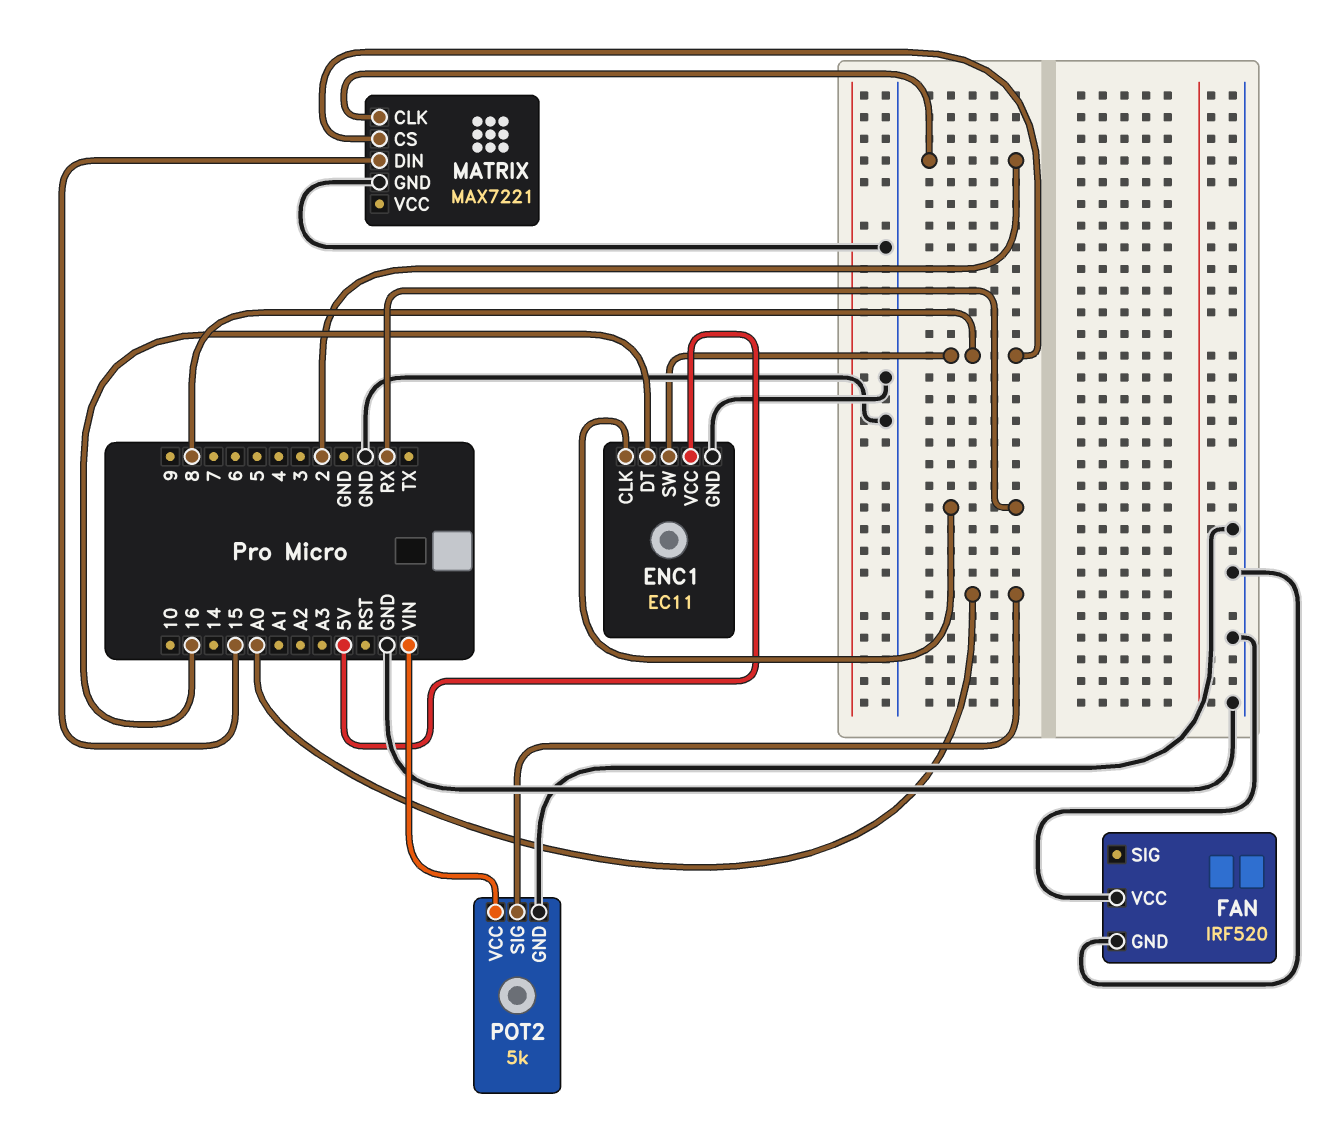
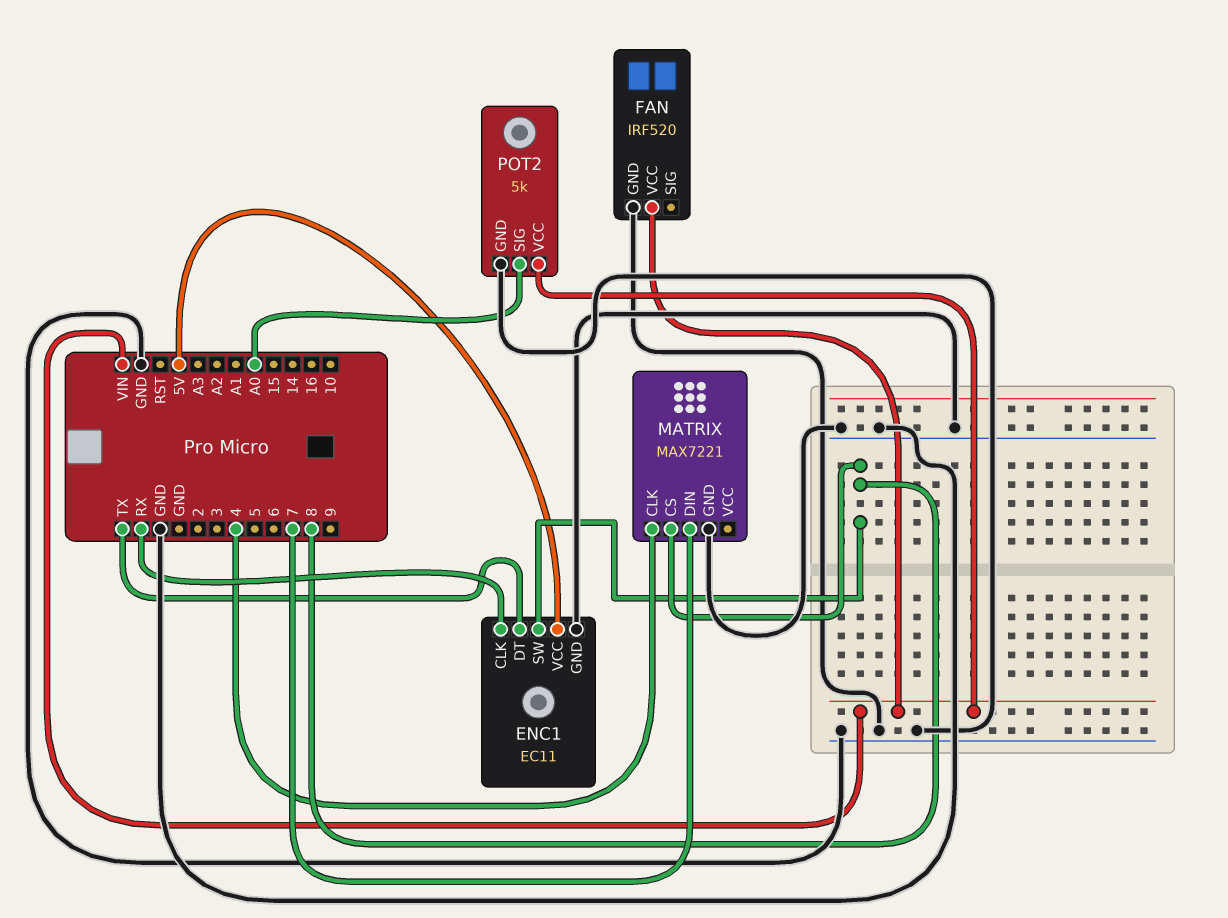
ENC1 pin DT: 16 -> TX
FAN pin VCC: GND -> VIN
MATRIX pin CLK: 2 -> 4
MATRIX pin DIN: 15 -> 7

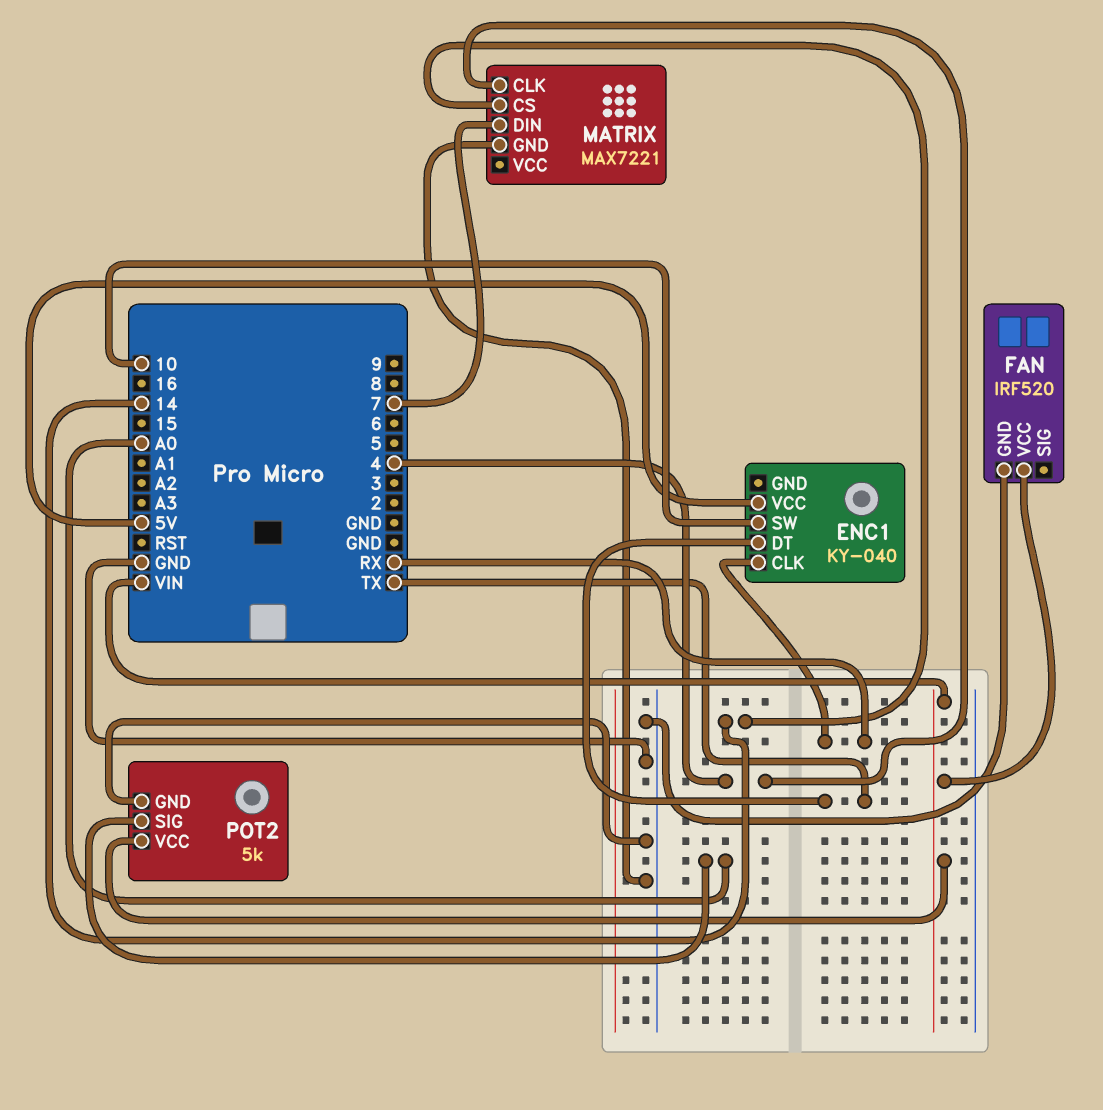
ENC1: EC11 -> KY-040
ENC1 pin GND: GND -> none
ENC1 pin SW: 8 -> 10
MATRIX pin CS: 8 -> 14

